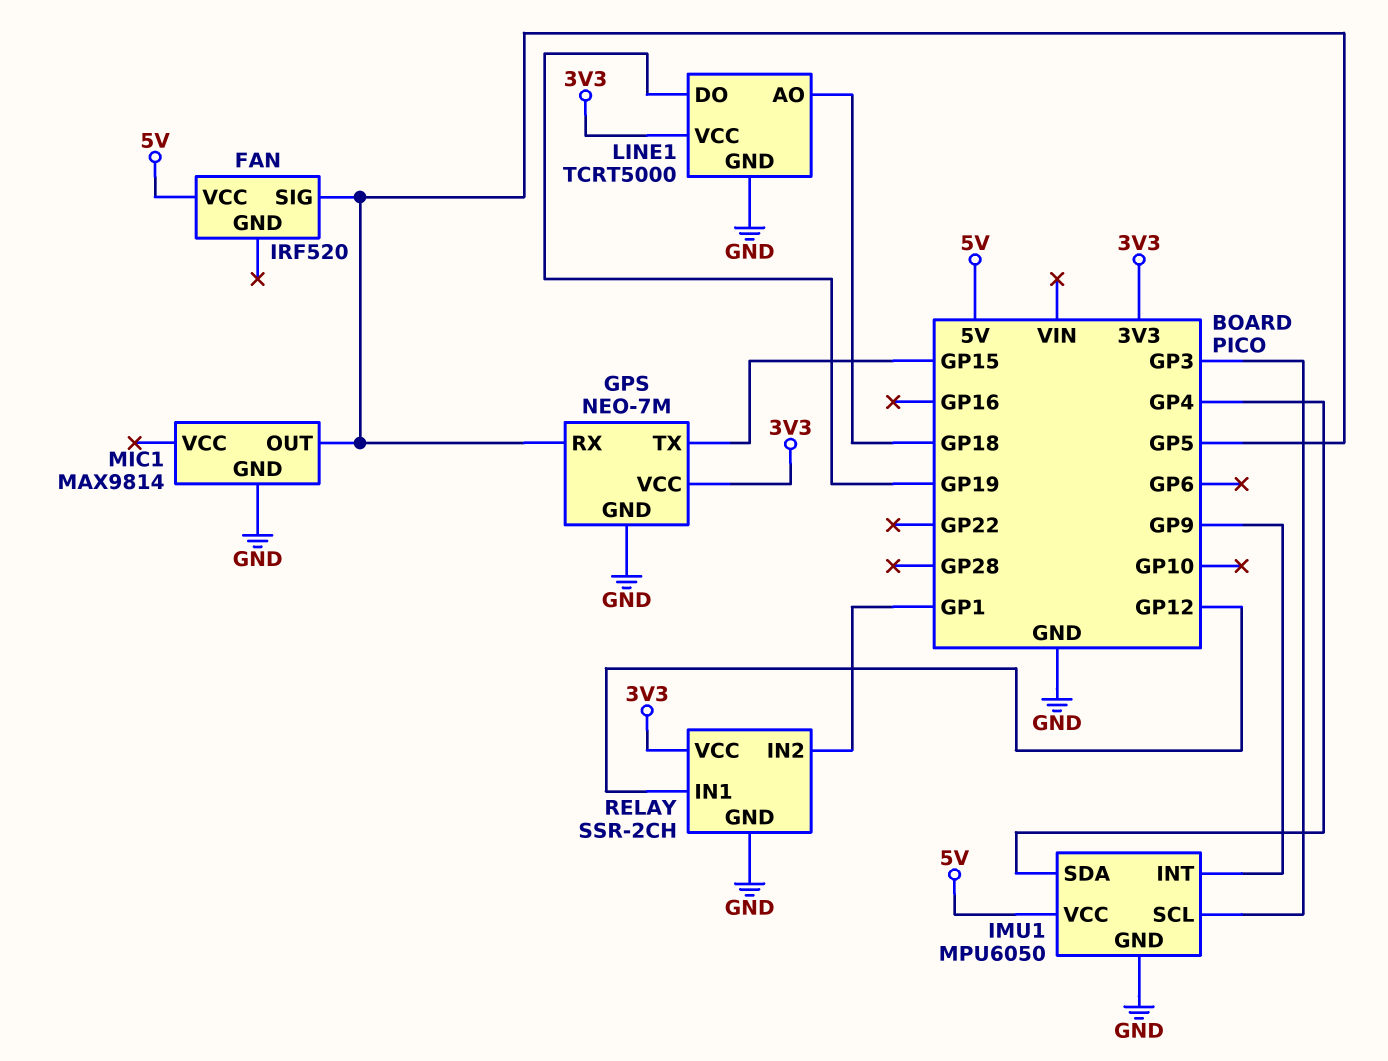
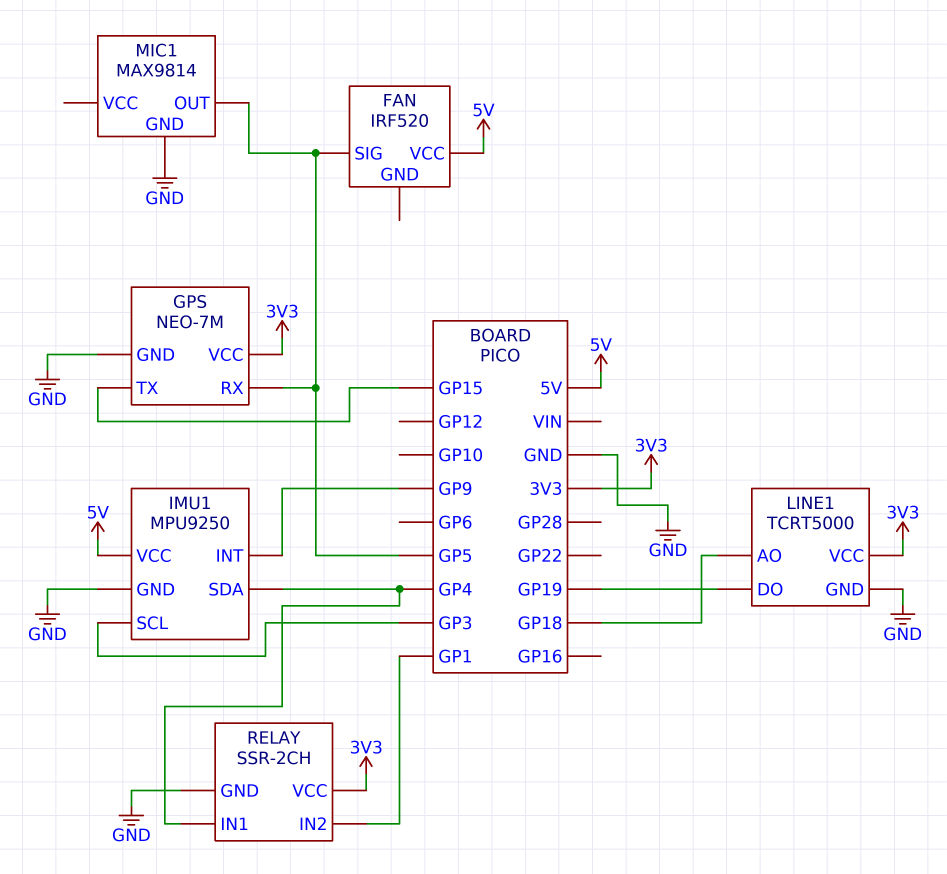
IMU1: MPU6050 -> MPU9250
RELAY pin IN1: GP12 -> GP4

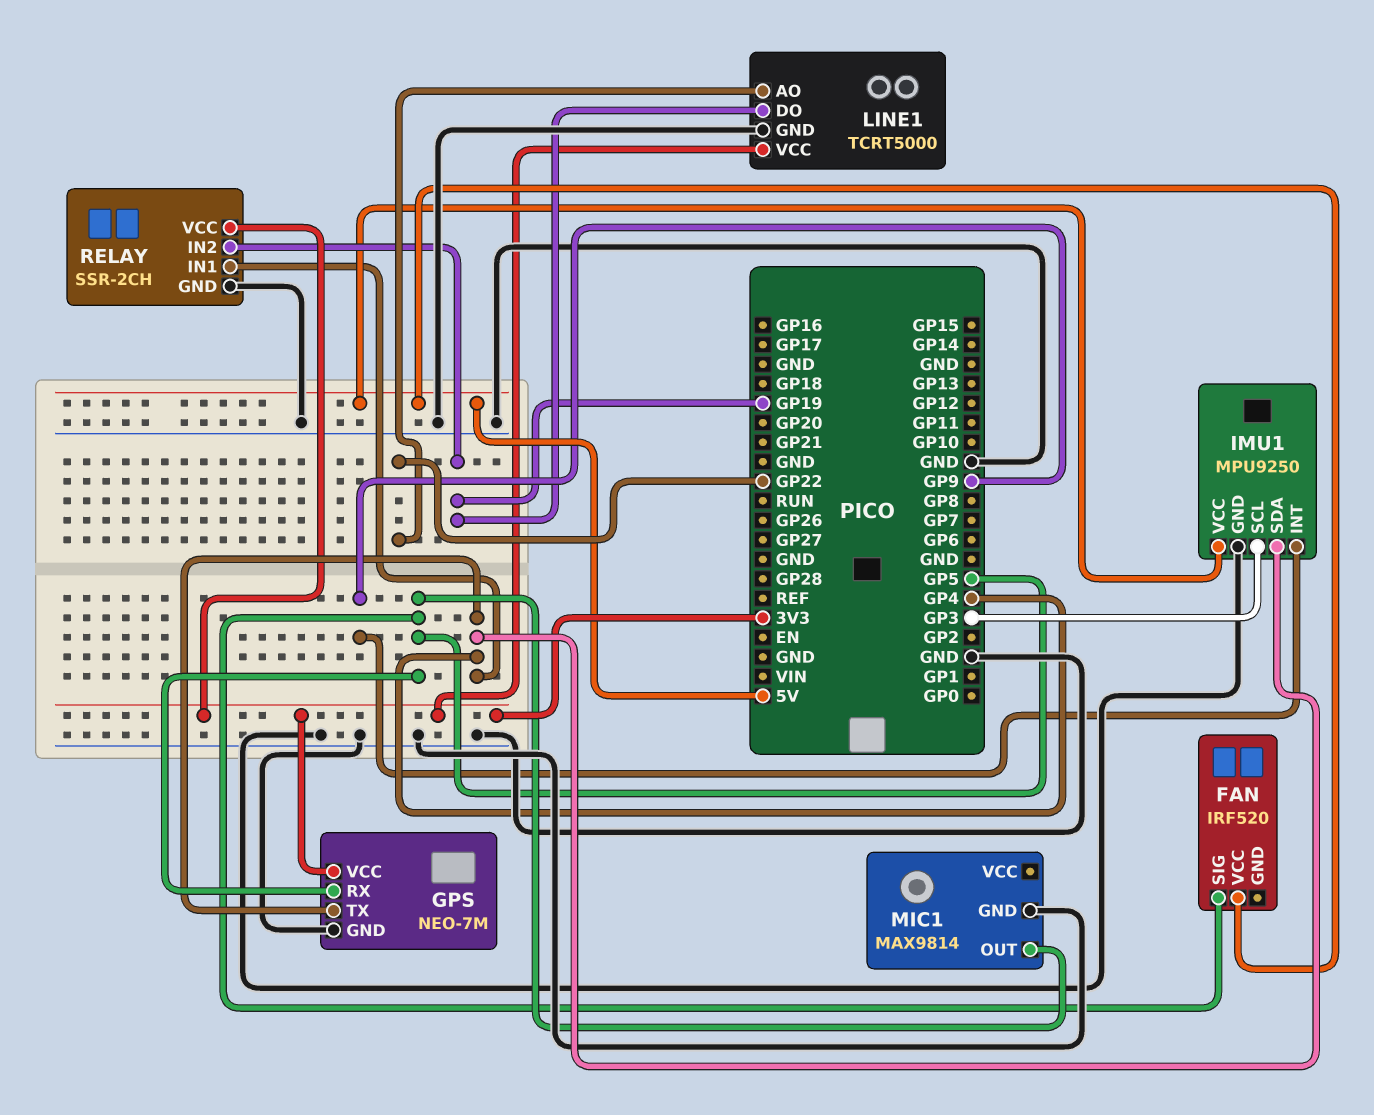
GPS pin TX: GP15 -> GP4
LINE1 pin AO: GP18 -> GP22
RELAY pin IN2: GP1 -> GP19

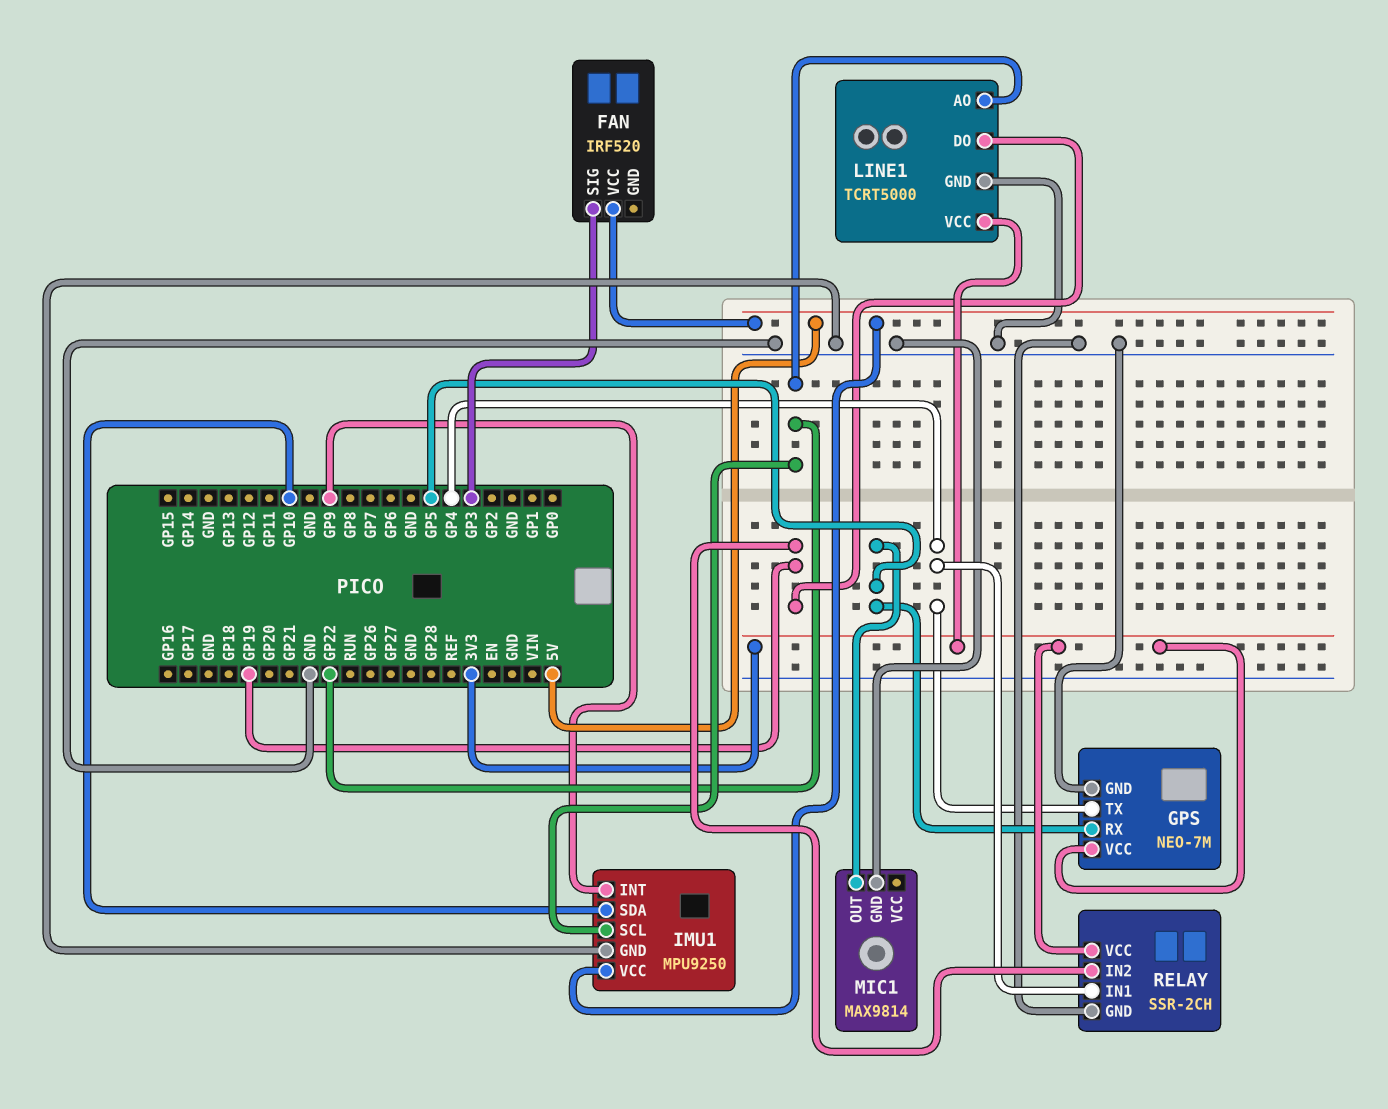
FAN pin SIG: GP5 -> GP3
IMU1 pin SCL: GP3 -> GP22
IMU1 pin SDA: GP4 -> GP10

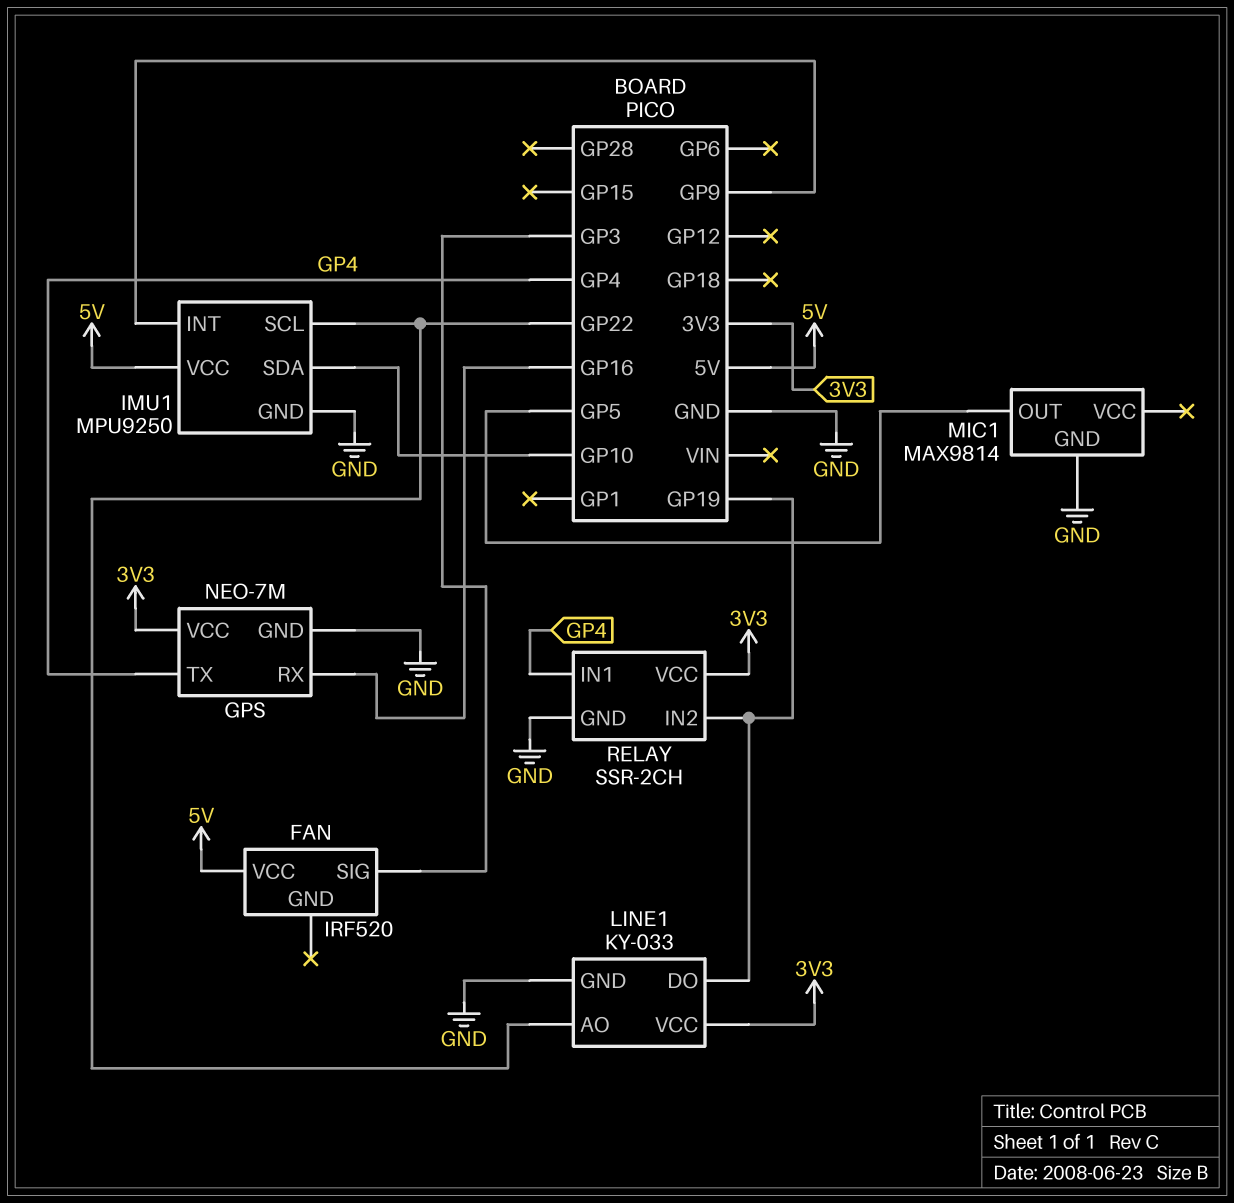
GPS pin RX: GP5 -> GP16
LINE1: TCRT5000 -> KY-033

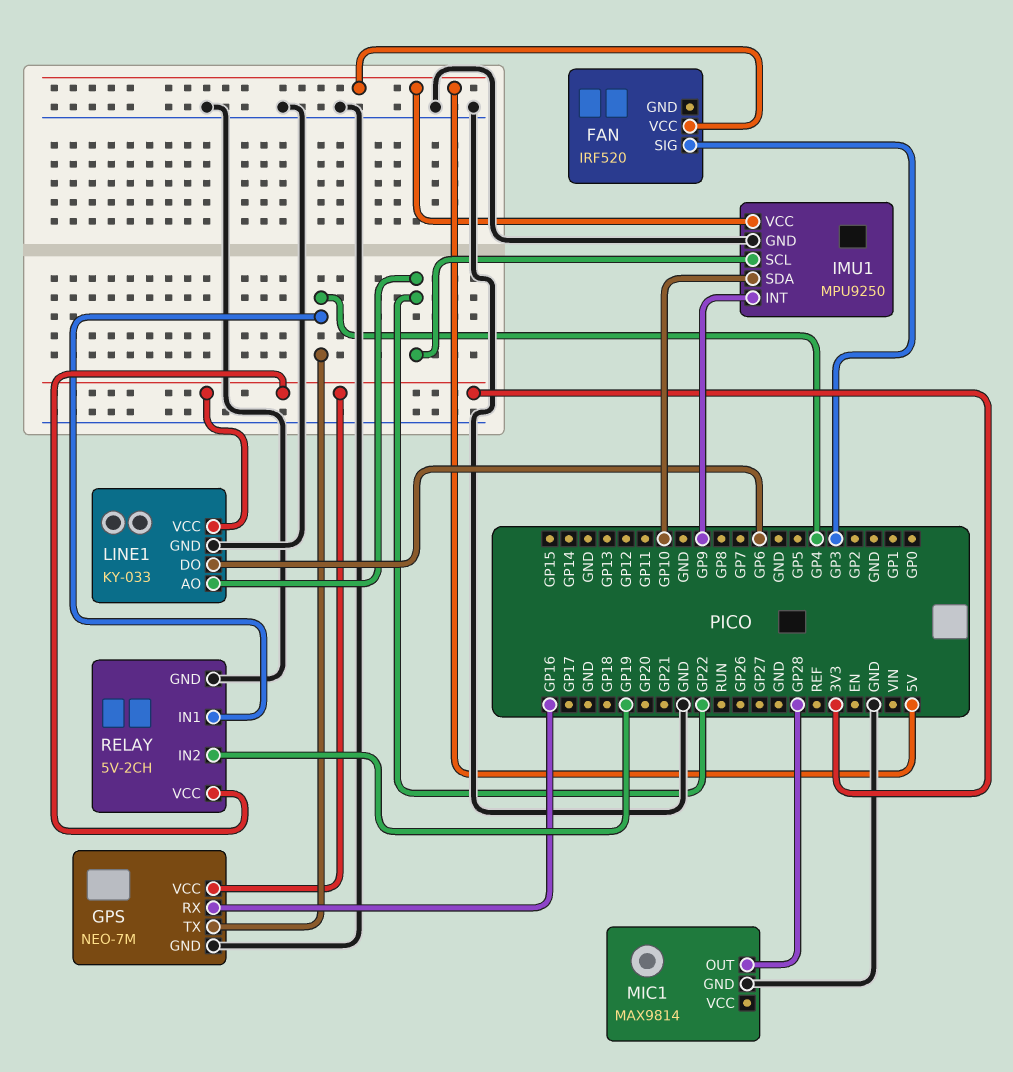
LINE1 pin DO: GP19 -> GP6
MIC1 pin OUT: GP5 -> GP28
RELAY: SSR-2CH -> 5V-2CH

